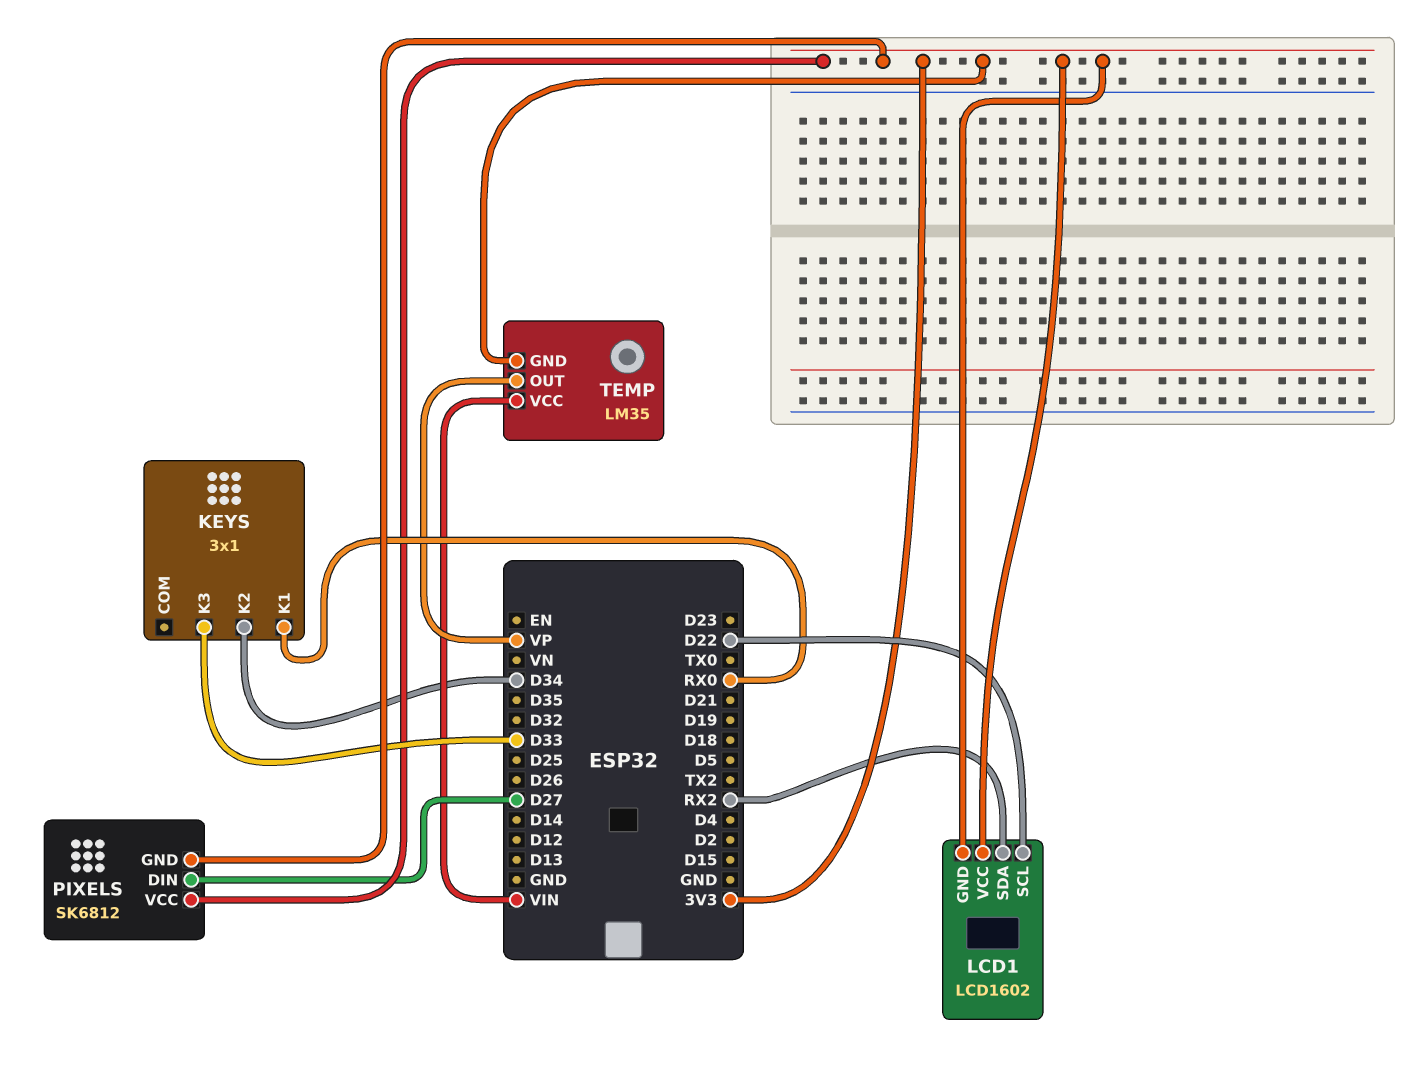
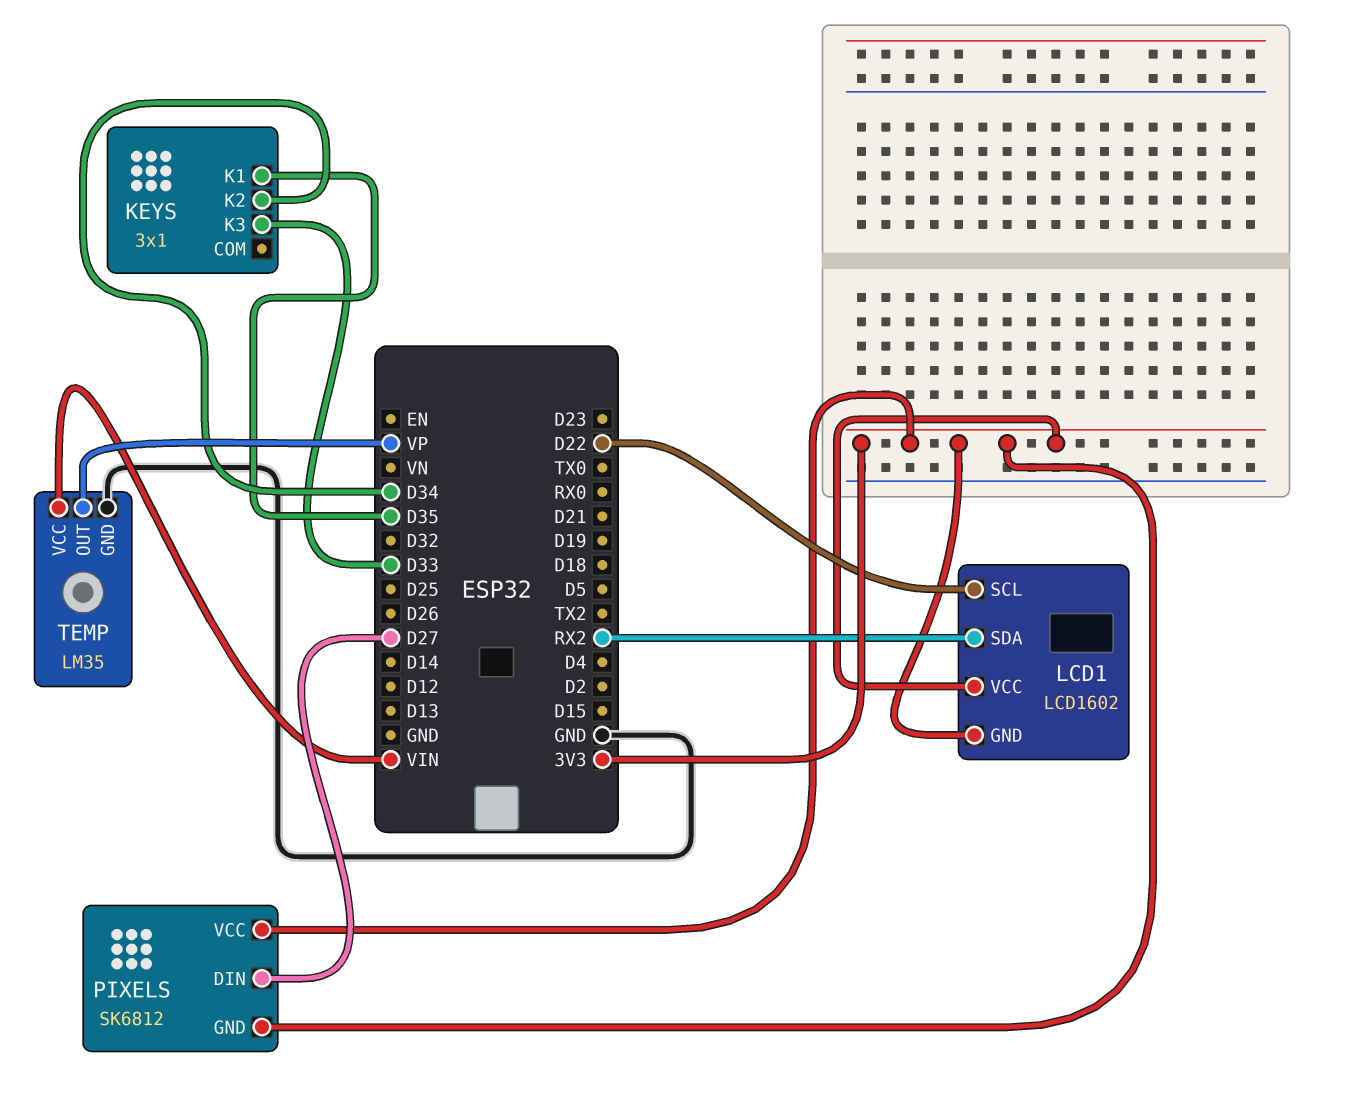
KEYS pin K1: RX0 -> D35
TEMP pin GND: 3V3 -> GND

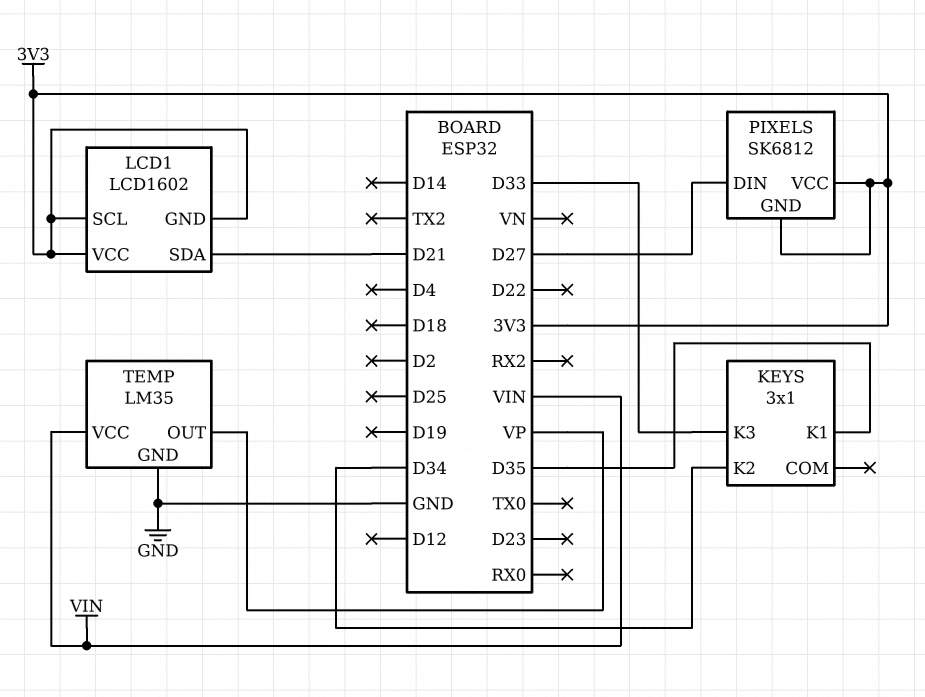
LCD1 pin SCL: D22 -> 3V3
LCD1 pin SDA: RX2 -> D21

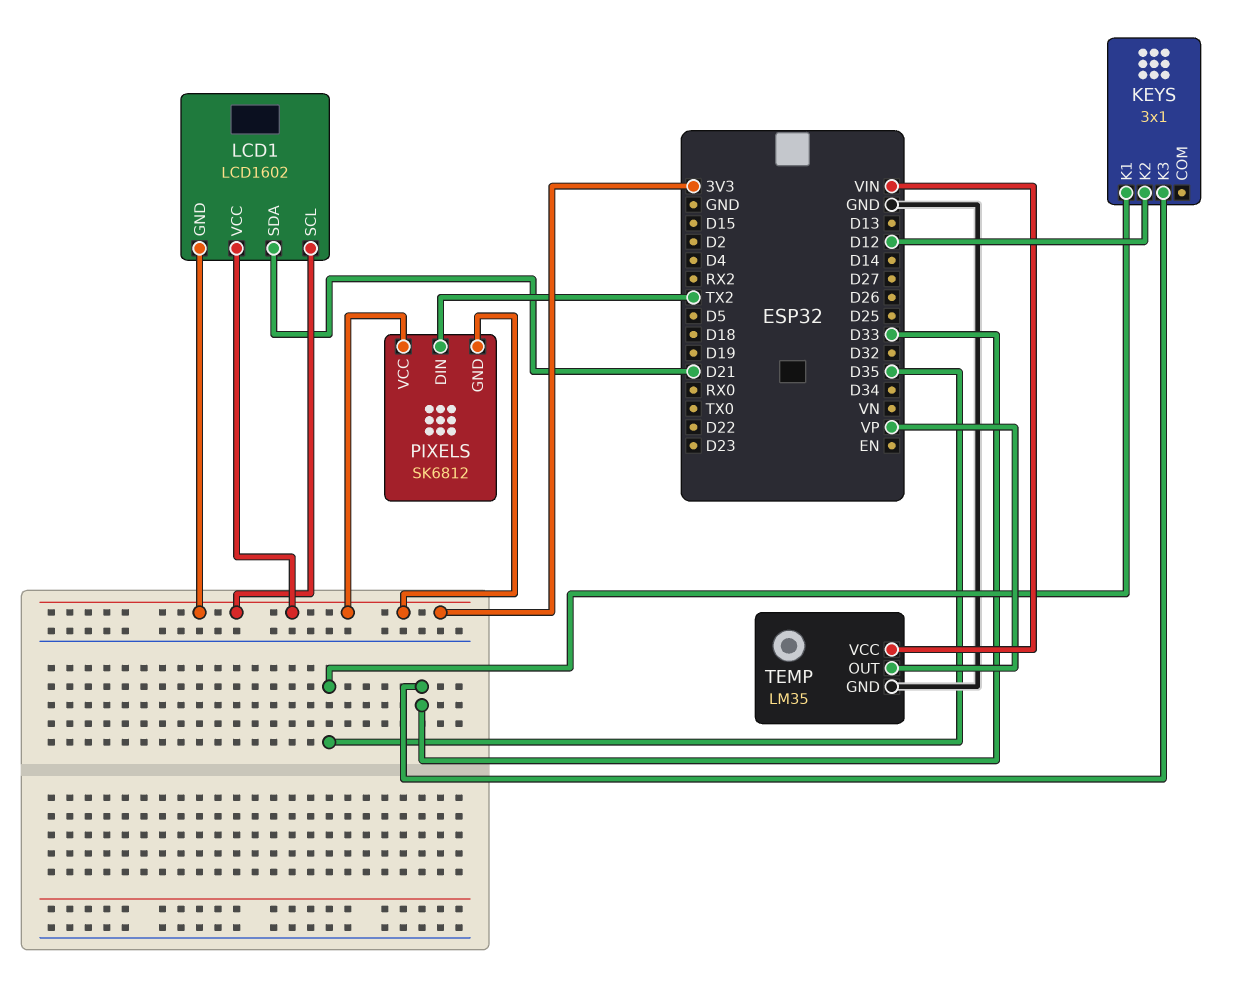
KEYS pin K2: D34 -> D12
PIXELS pin DIN: D27 -> TX2

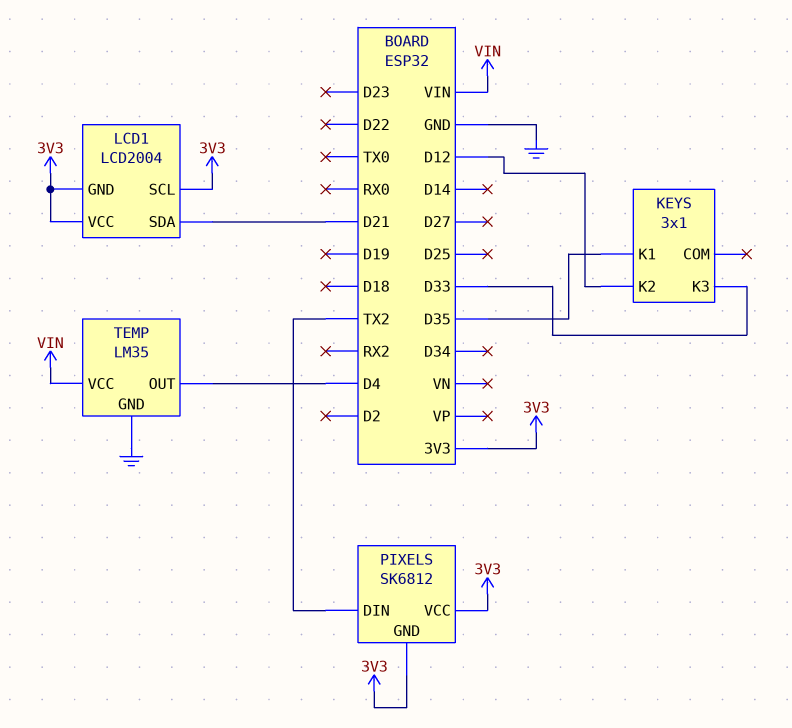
LCD1: LCD1602 -> LCD2004
TEMP pin OUT: VP -> D4

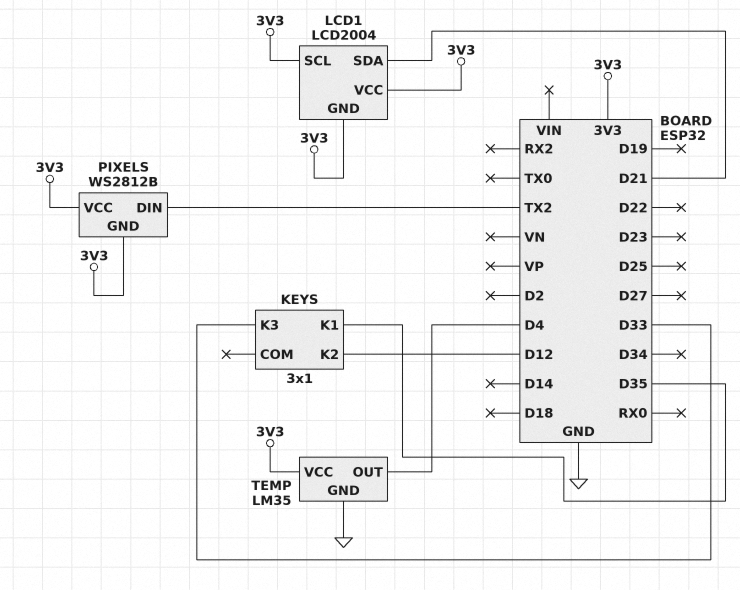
PIXELS: SK6812 -> WS2812B
TEMP pin VCC: VIN -> 3V3

